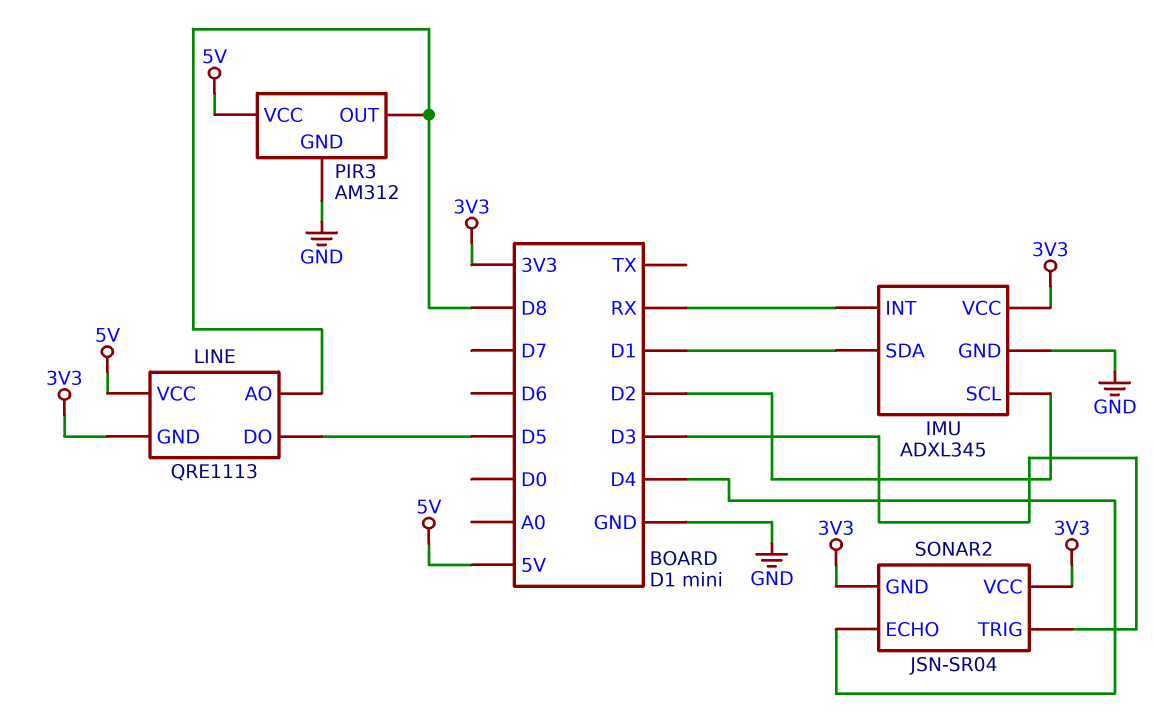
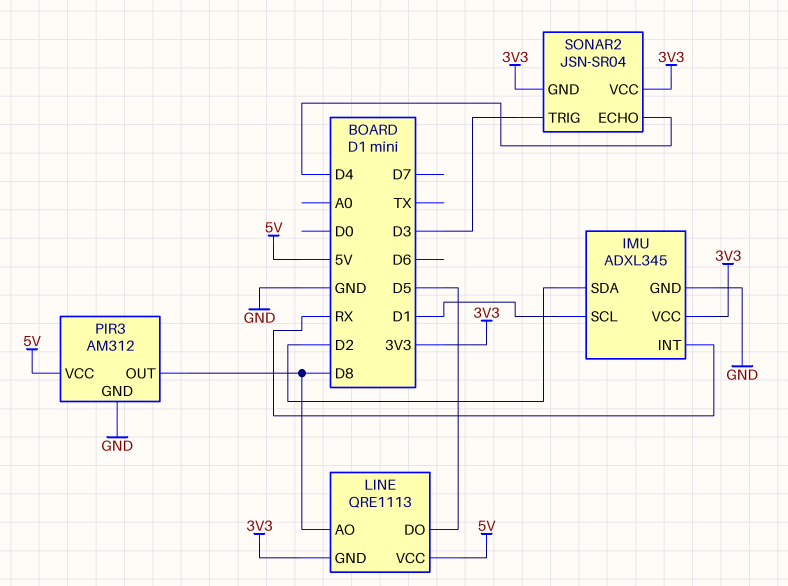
IMU pin SCL: D2 -> D1
IMU pin SDA: D1 -> D2

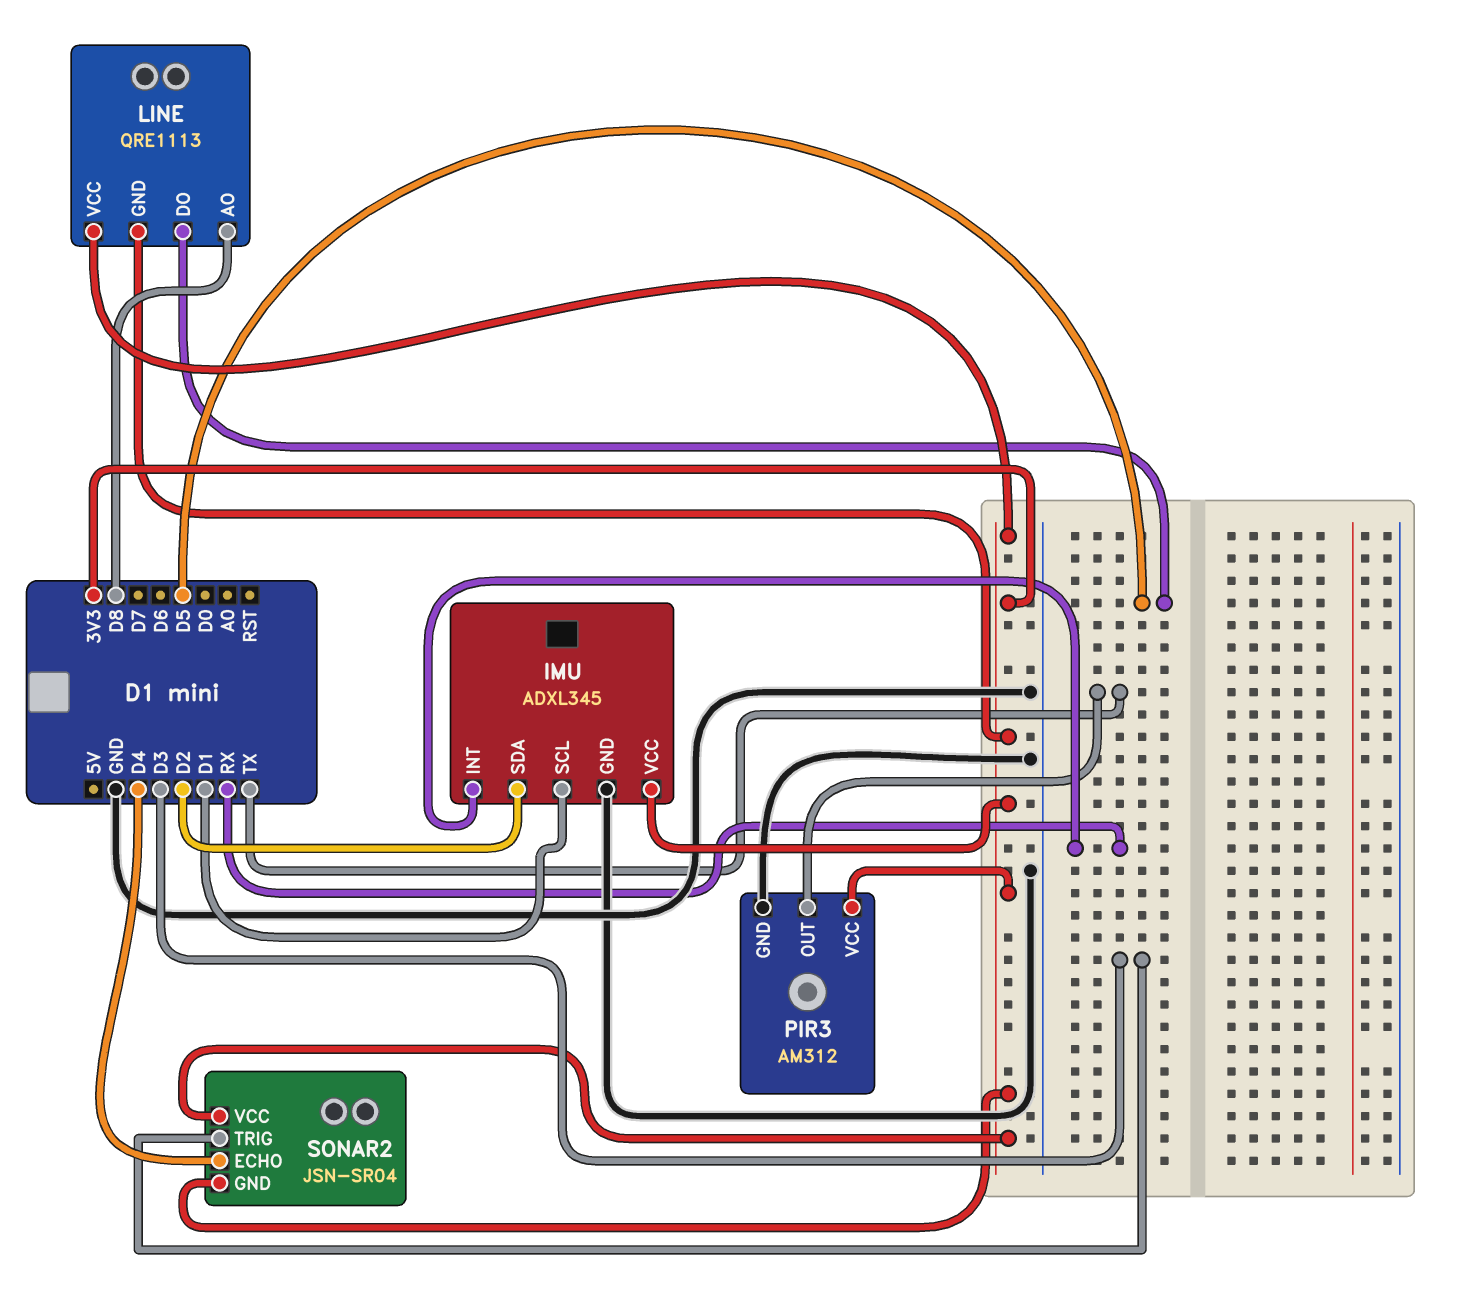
LINE pin VCC: 5V -> 3V3
PIR3 pin OUT: D8 -> TX
PIR3 pin VCC: 5V -> 3V3

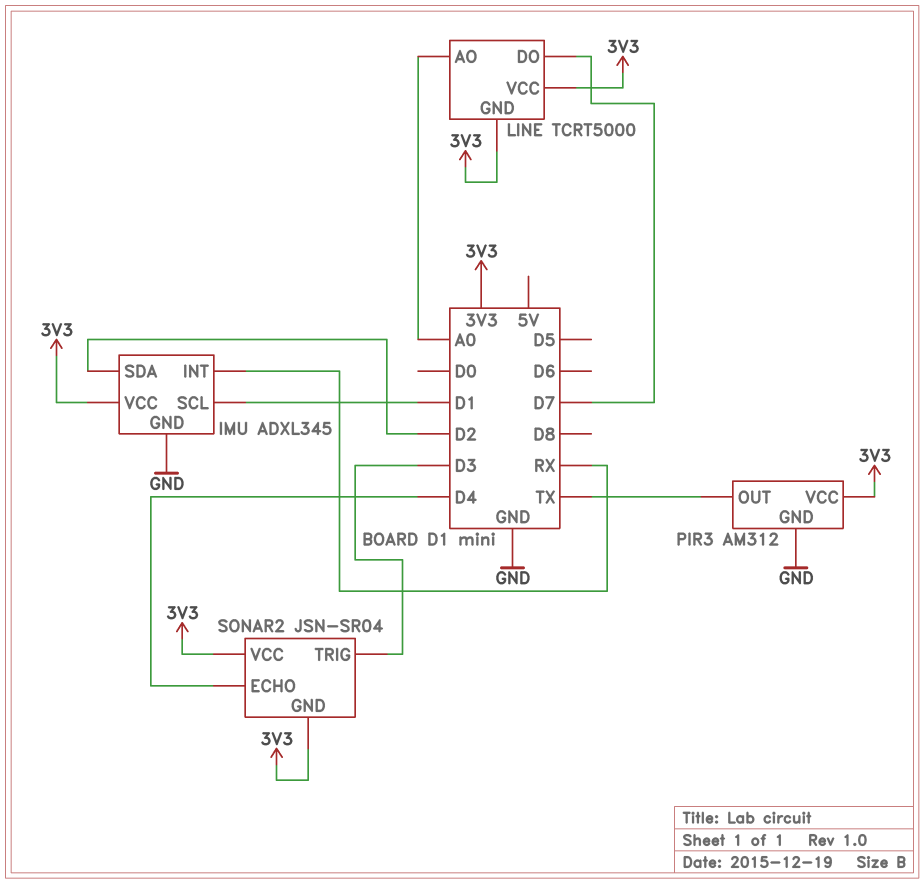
LINE: QRE1113 -> TCRT5000
LINE pin AO: D8 -> A0
LINE pin DO: D5 -> D7

